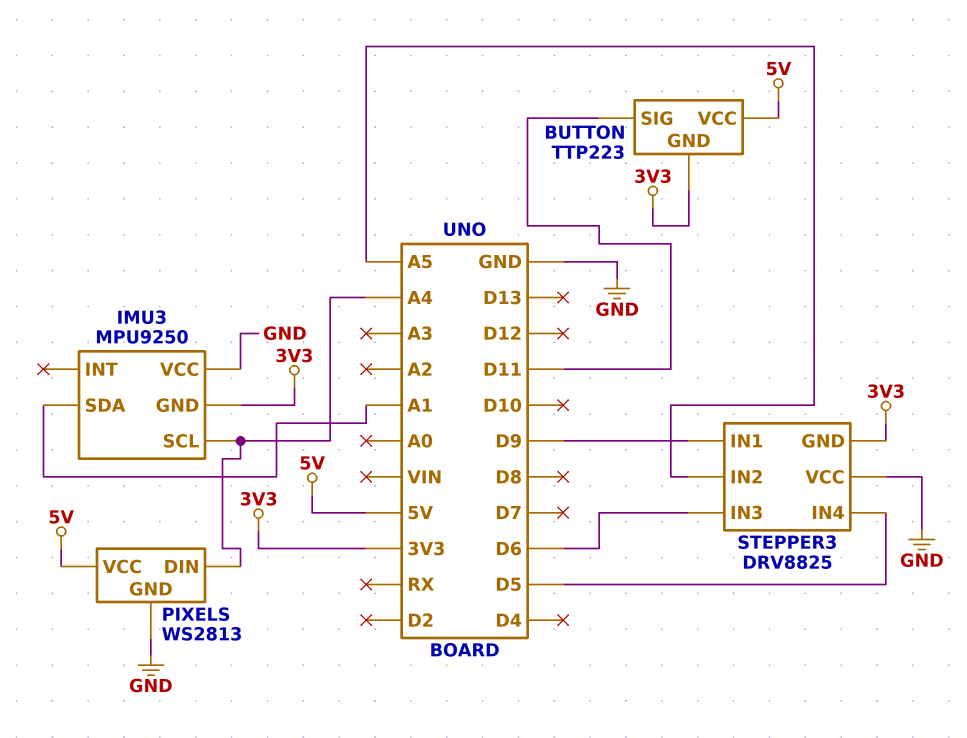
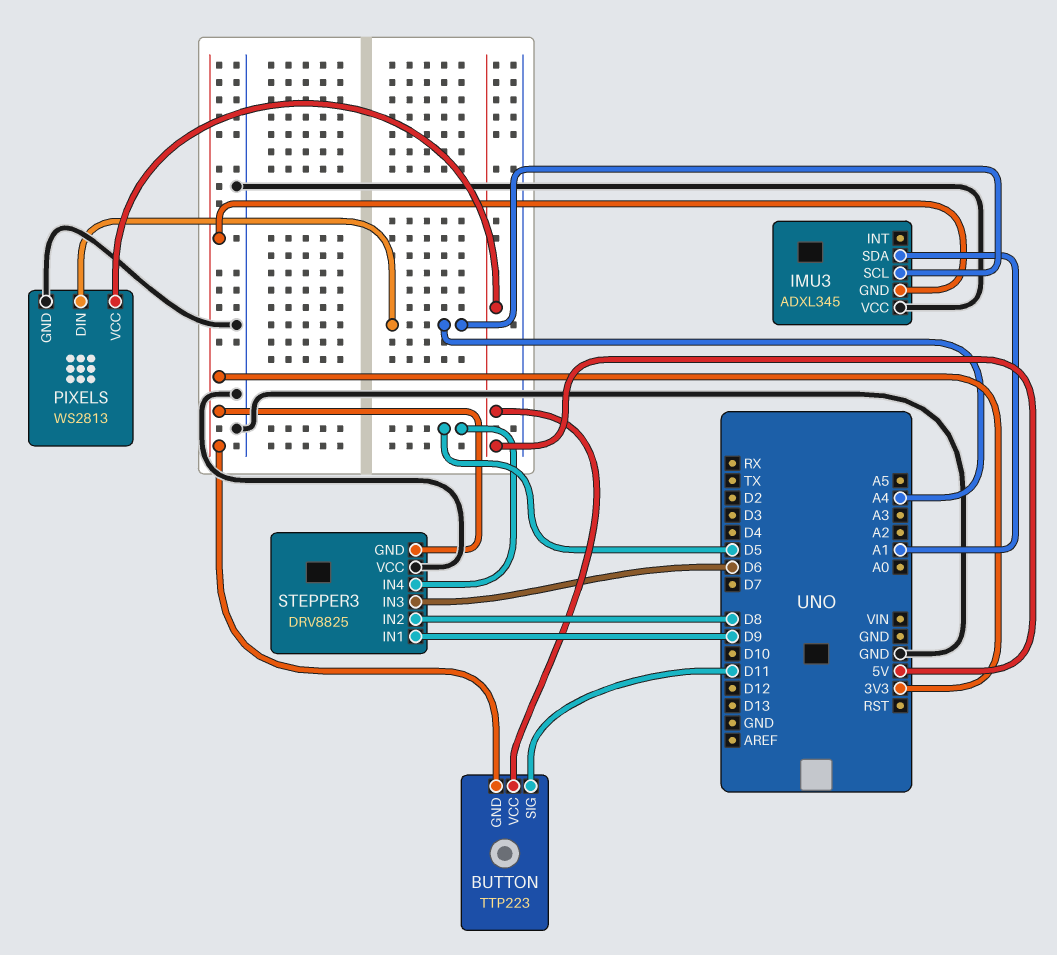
IMU3: MPU9250 -> ADXL345
STEPPER3 pin IN2: A5 -> D8

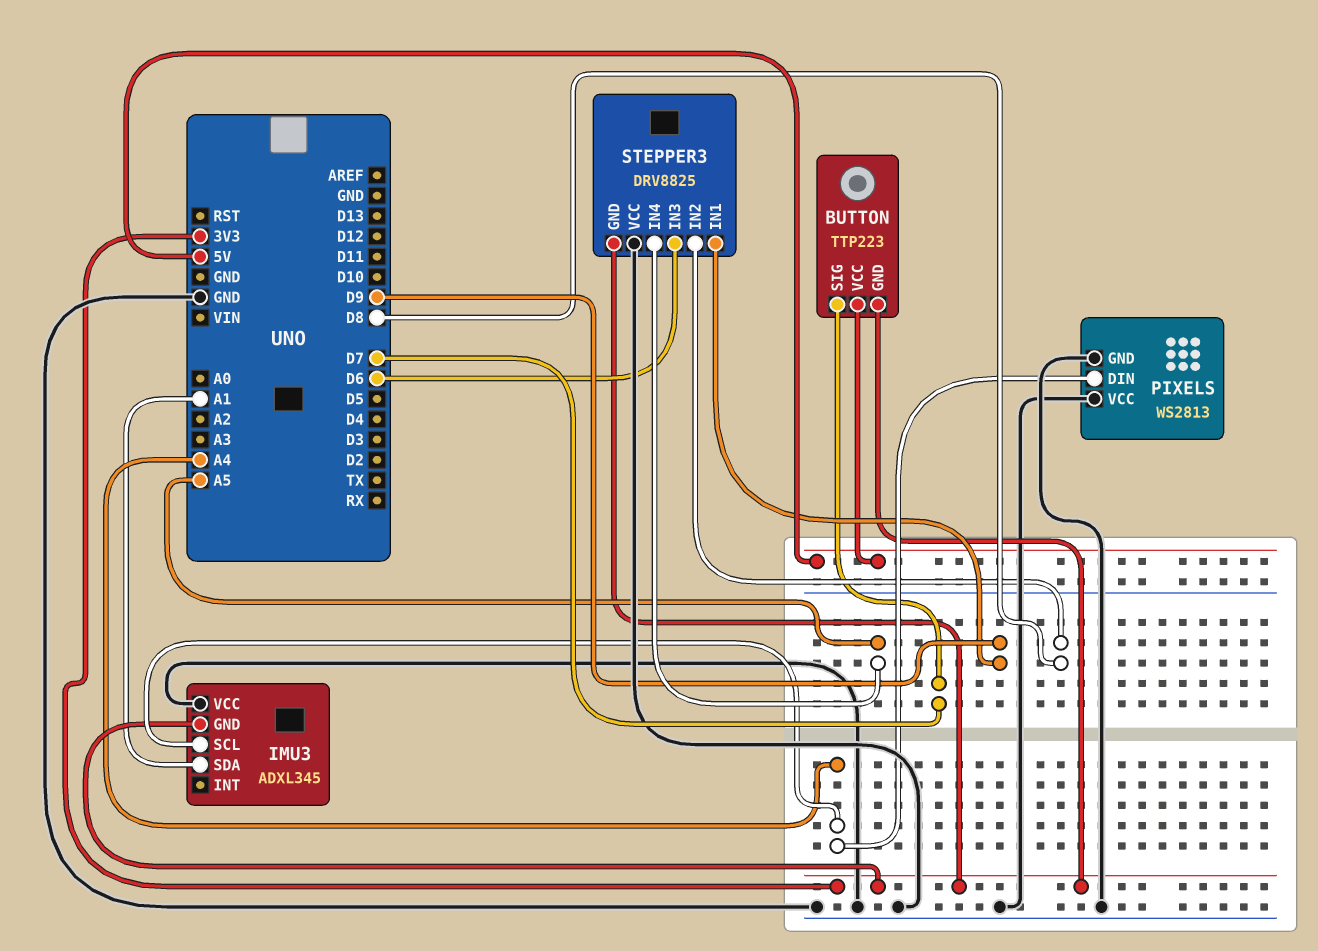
BUTTON pin SIG: D11 -> D7
PIXELS pin VCC: 5V -> GND
STEPPER3 pin IN4: D5 -> A5

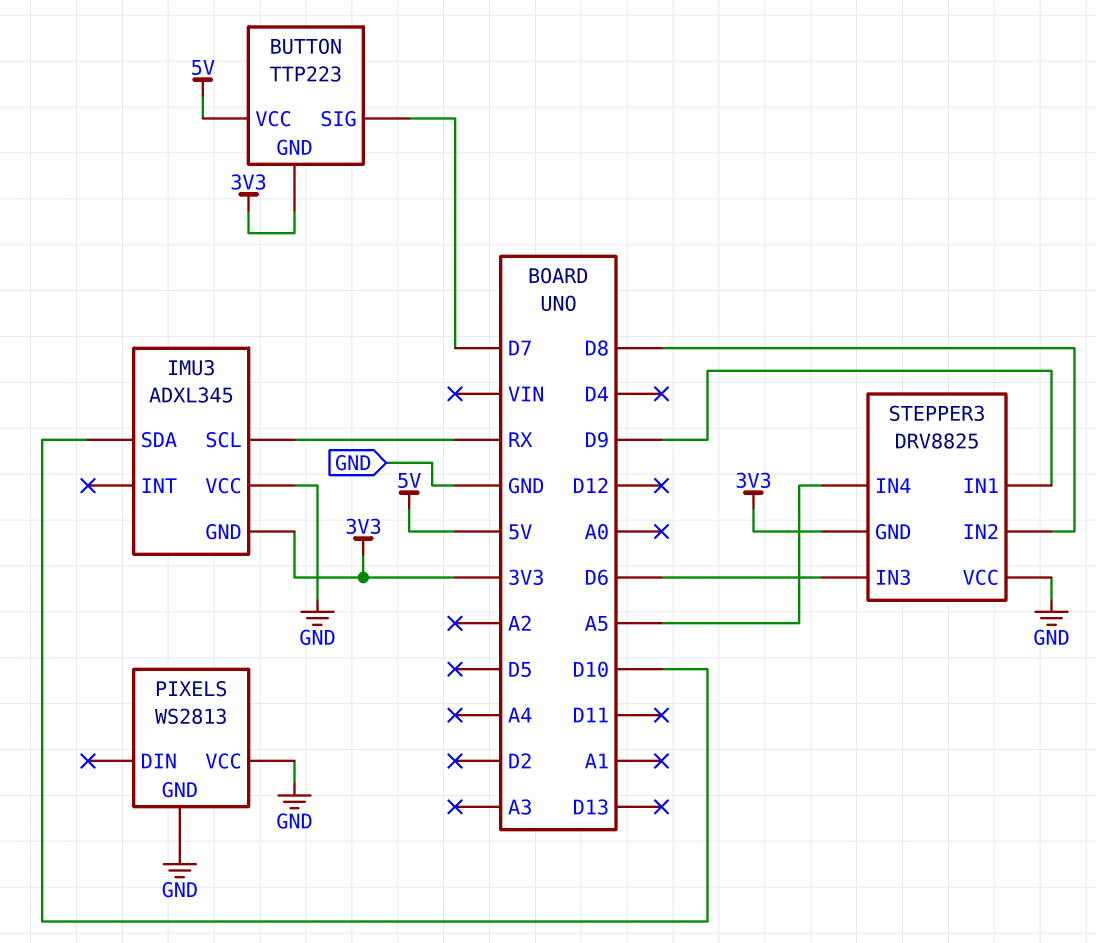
IMU3 pin SCL: A4 -> RX
IMU3 pin SDA: A1 -> D10
PIXELS pin DIN: A4 -> none

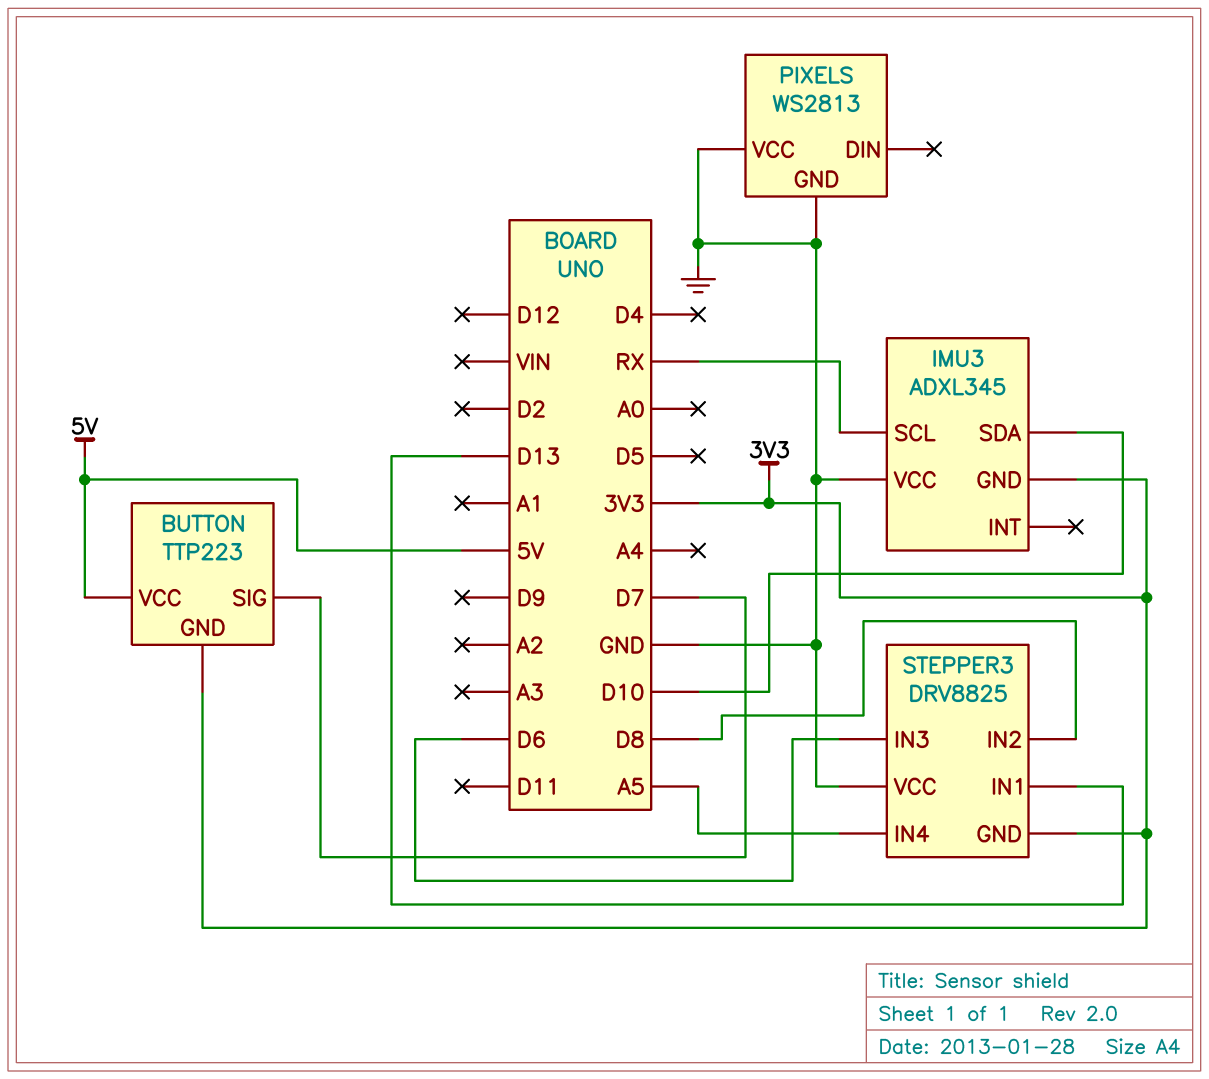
STEPPER3 pin IN1: D9 -> D13

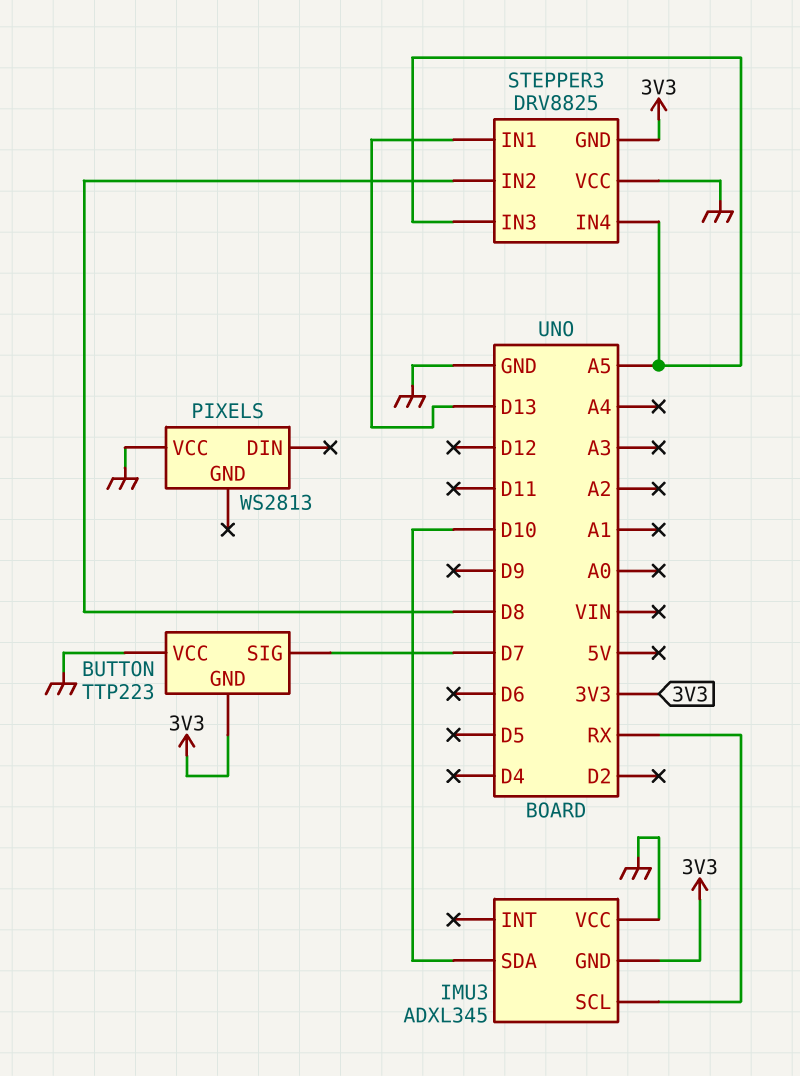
BUTTON pin VCC: 5V -> GND
PIXELS pin GND: GND -> none
STEPPER3 pin IN3: D6 -> A5

